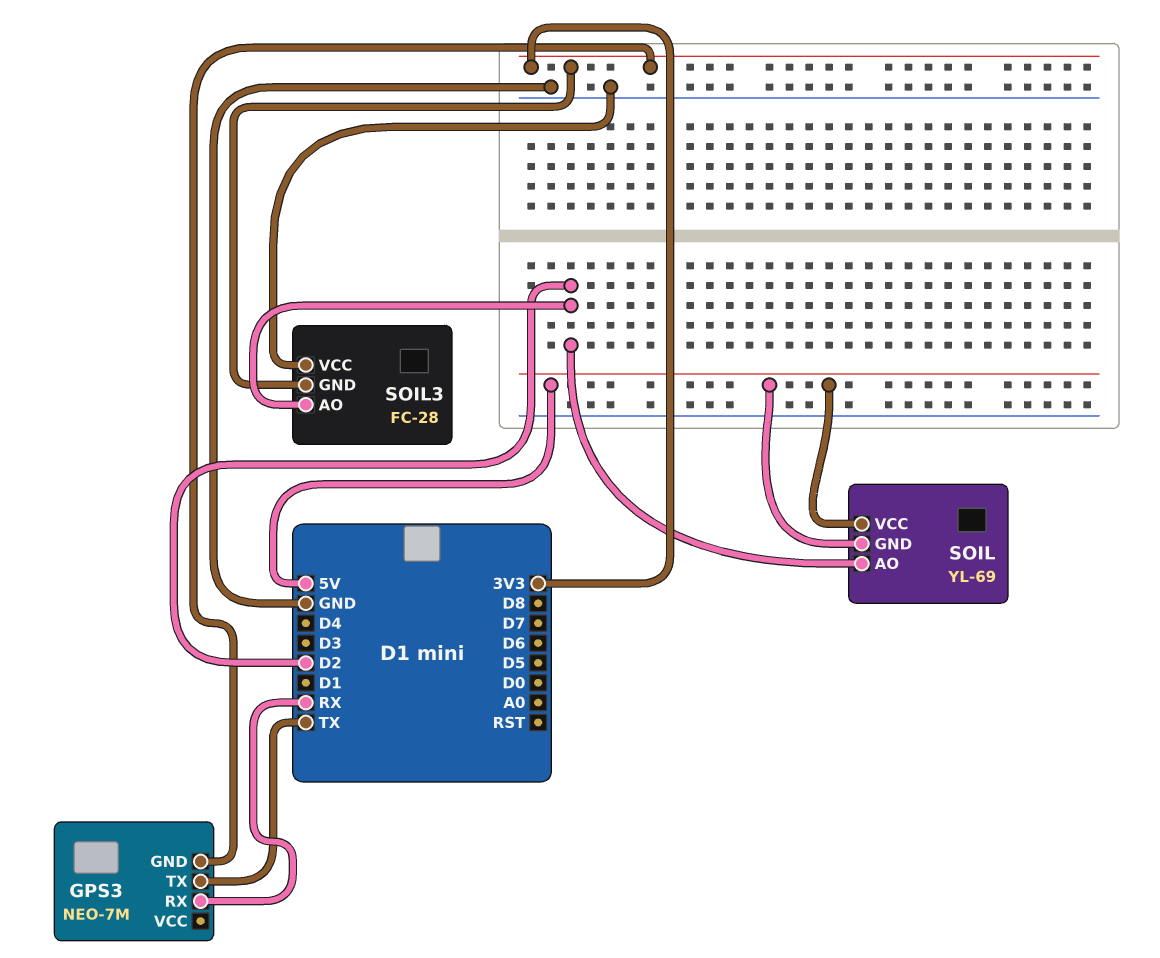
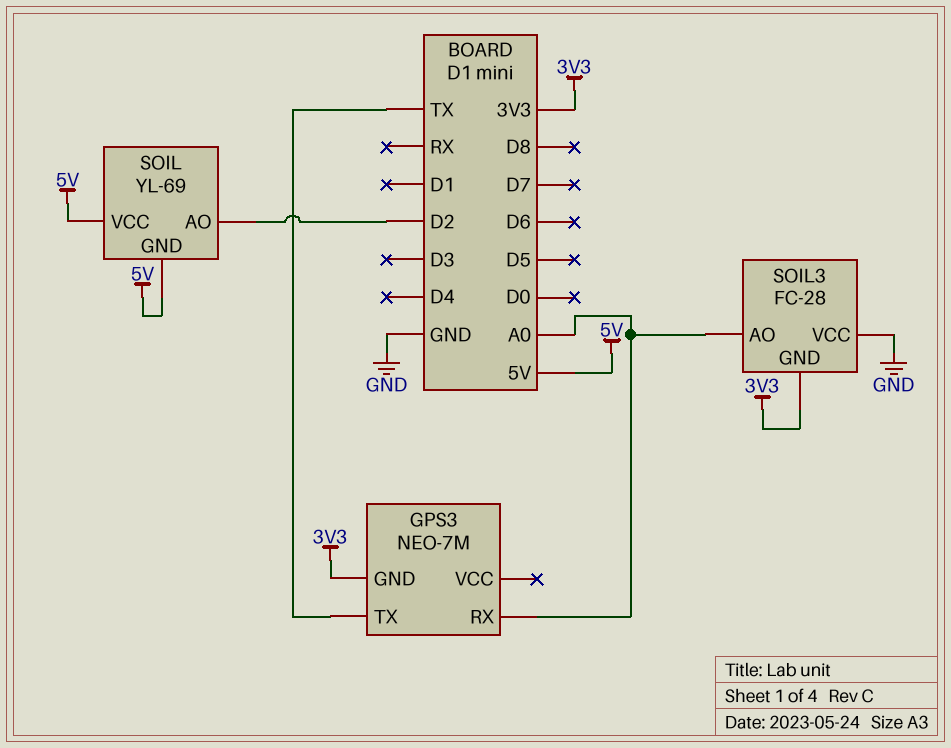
GPS3 pin RX: RX -> A0
SOIL3 pin AO: D2 -> A0

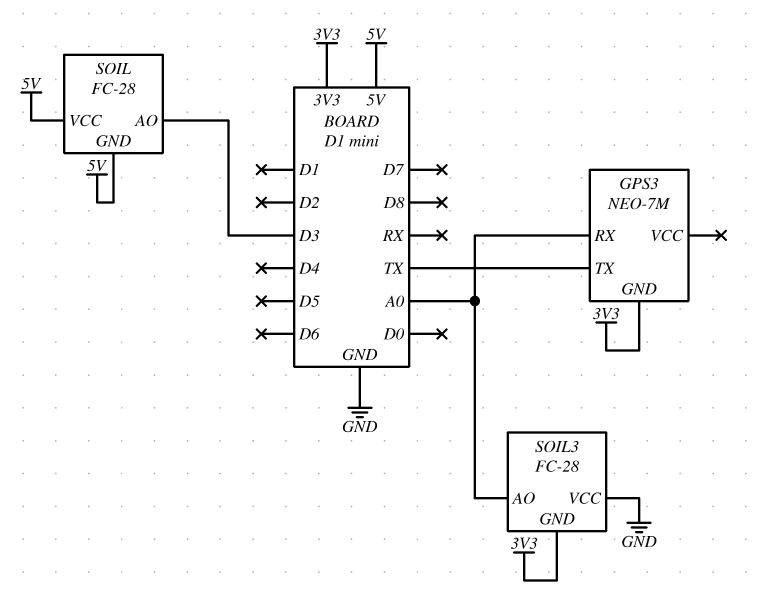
SOIL: YL-69 -> FC-28
SOIL pin AO: D2 -> D3

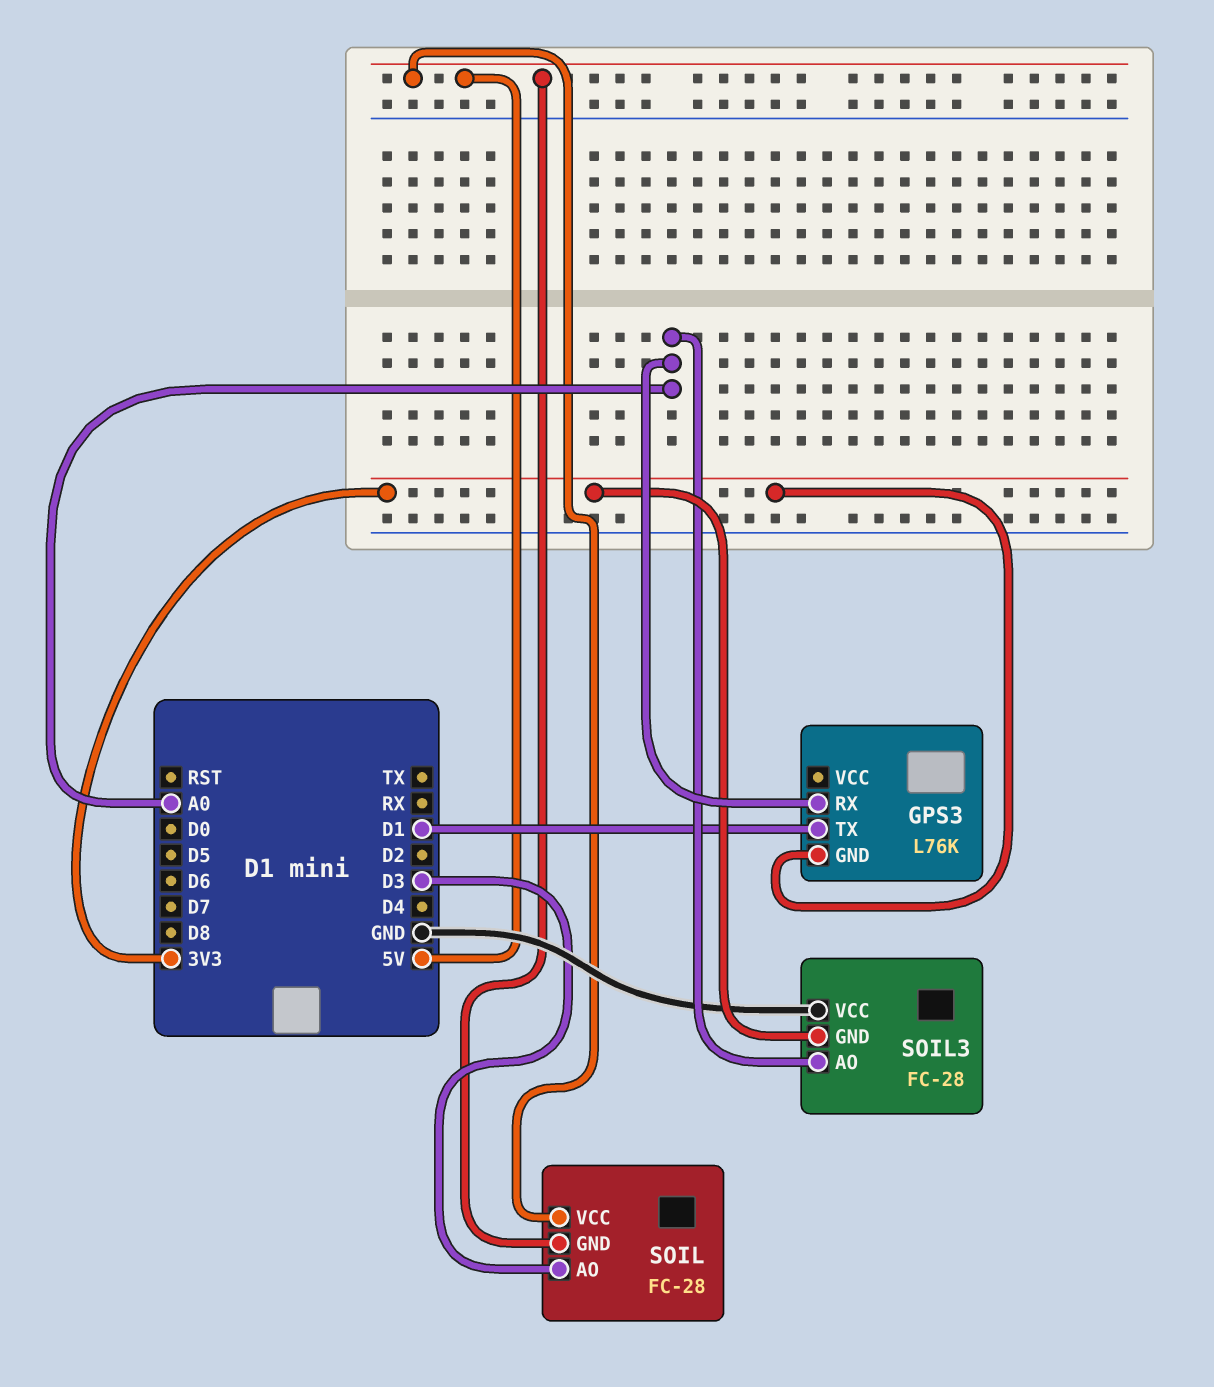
GPS3: NEO-7M -> L76K
GPS3 pin TX: TX -> D1

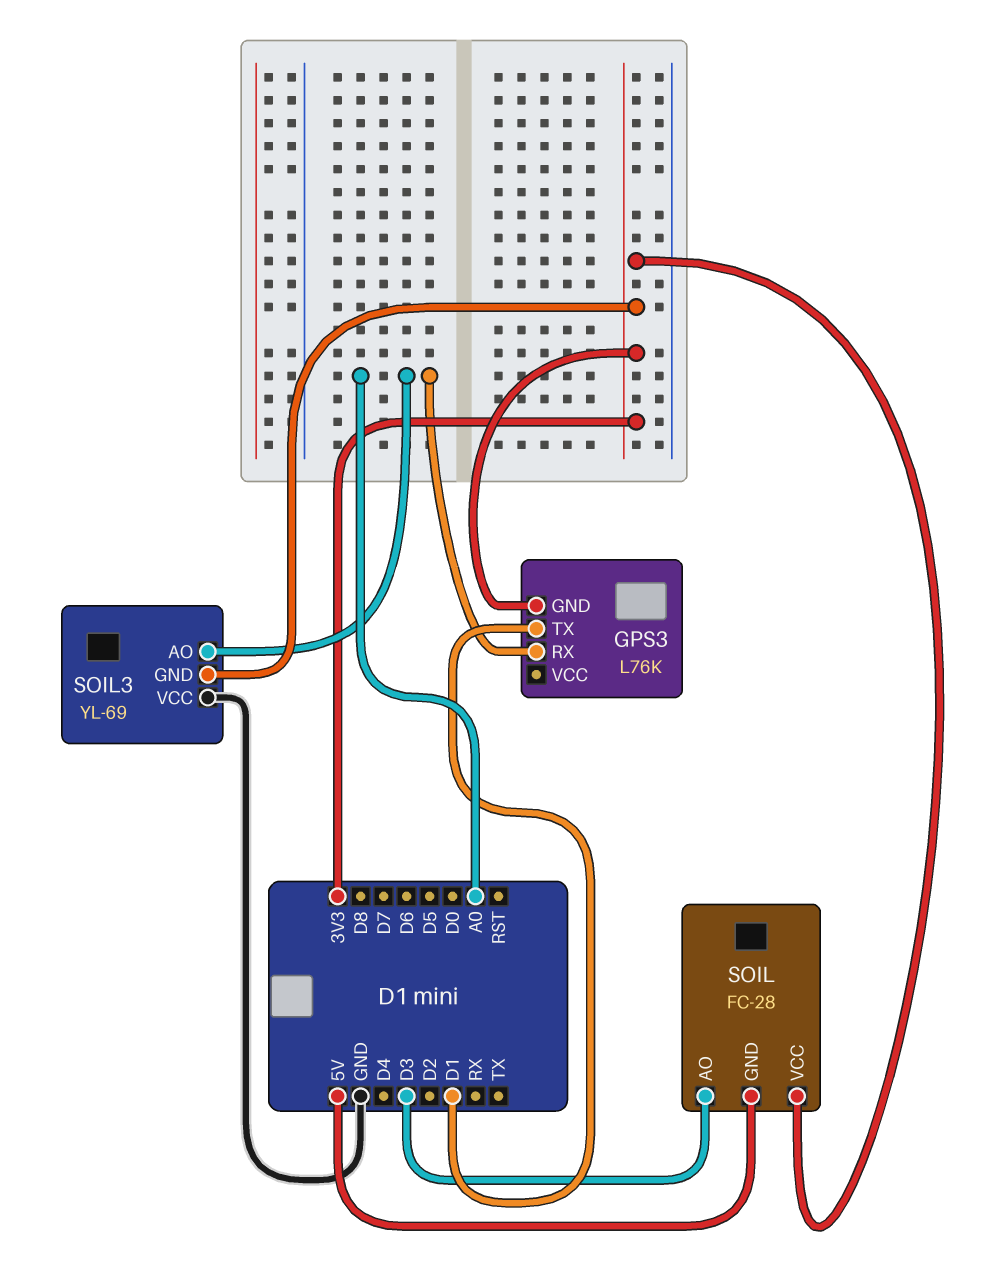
SOIL pin VCC: 5V -> 3V3
SOIL3: FC-28 -> YL-69

